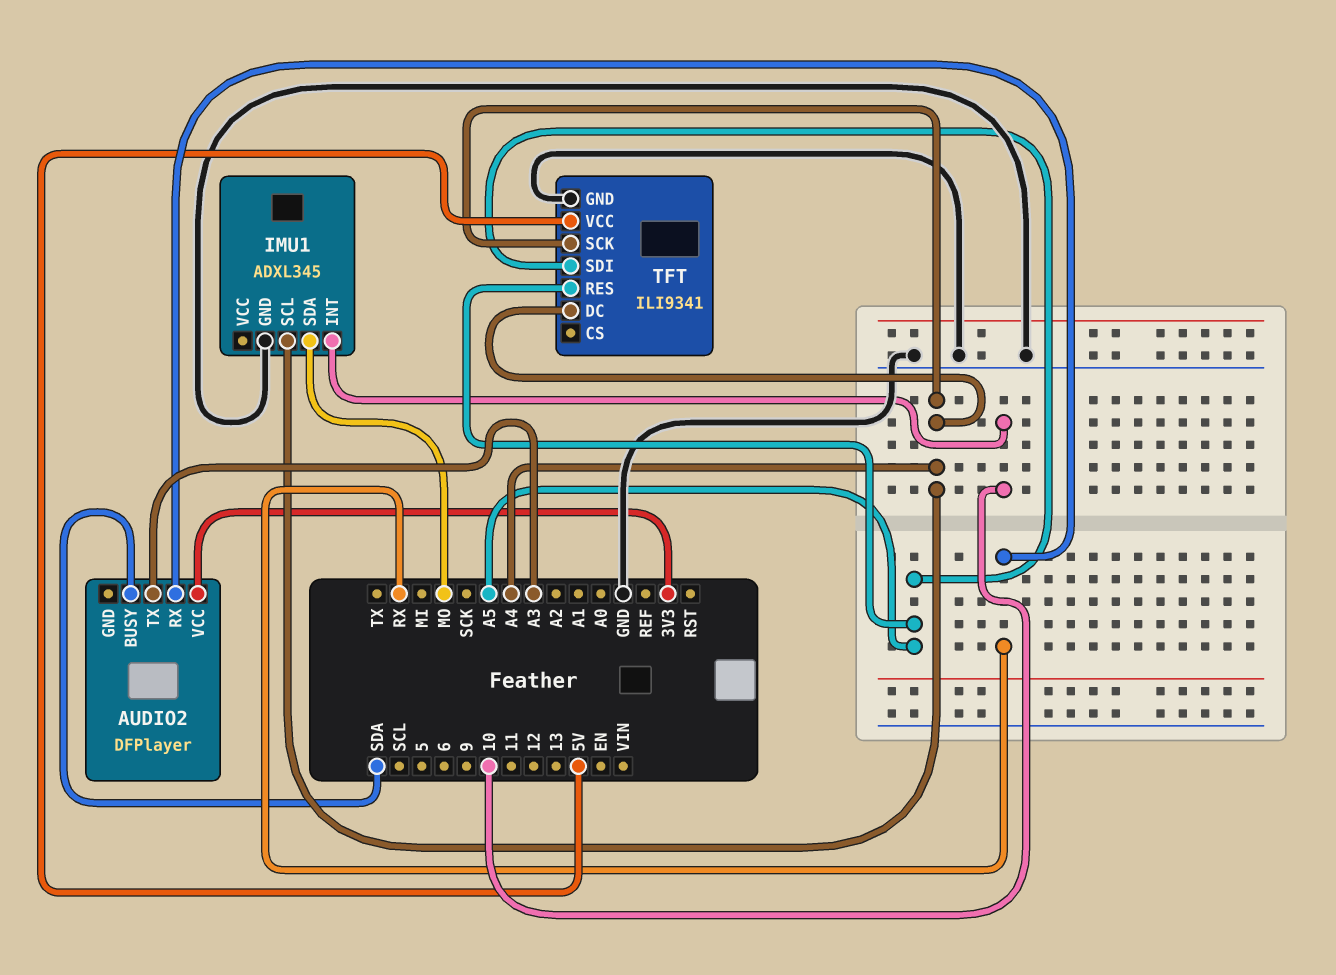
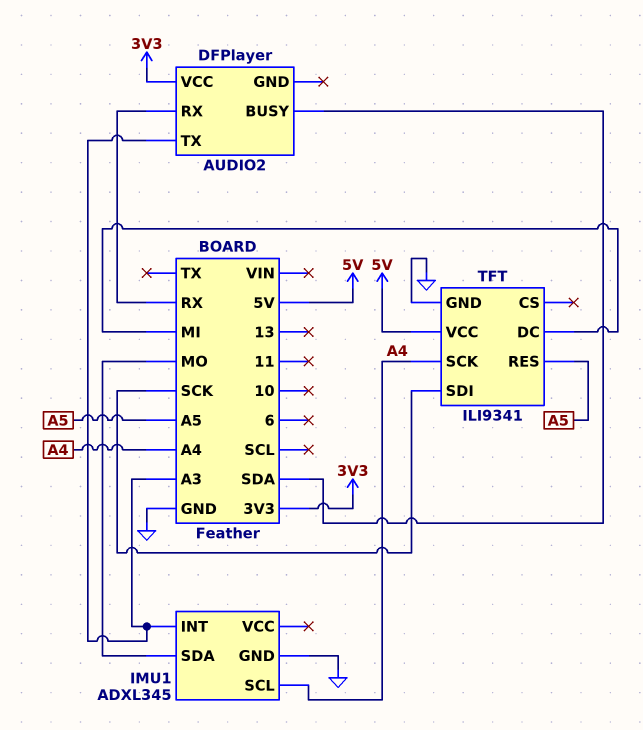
IMU1 pin INT: 10 -> A3
TFT pin DC: A4 -> MI
TFT pin SDI: A5 -> SCK

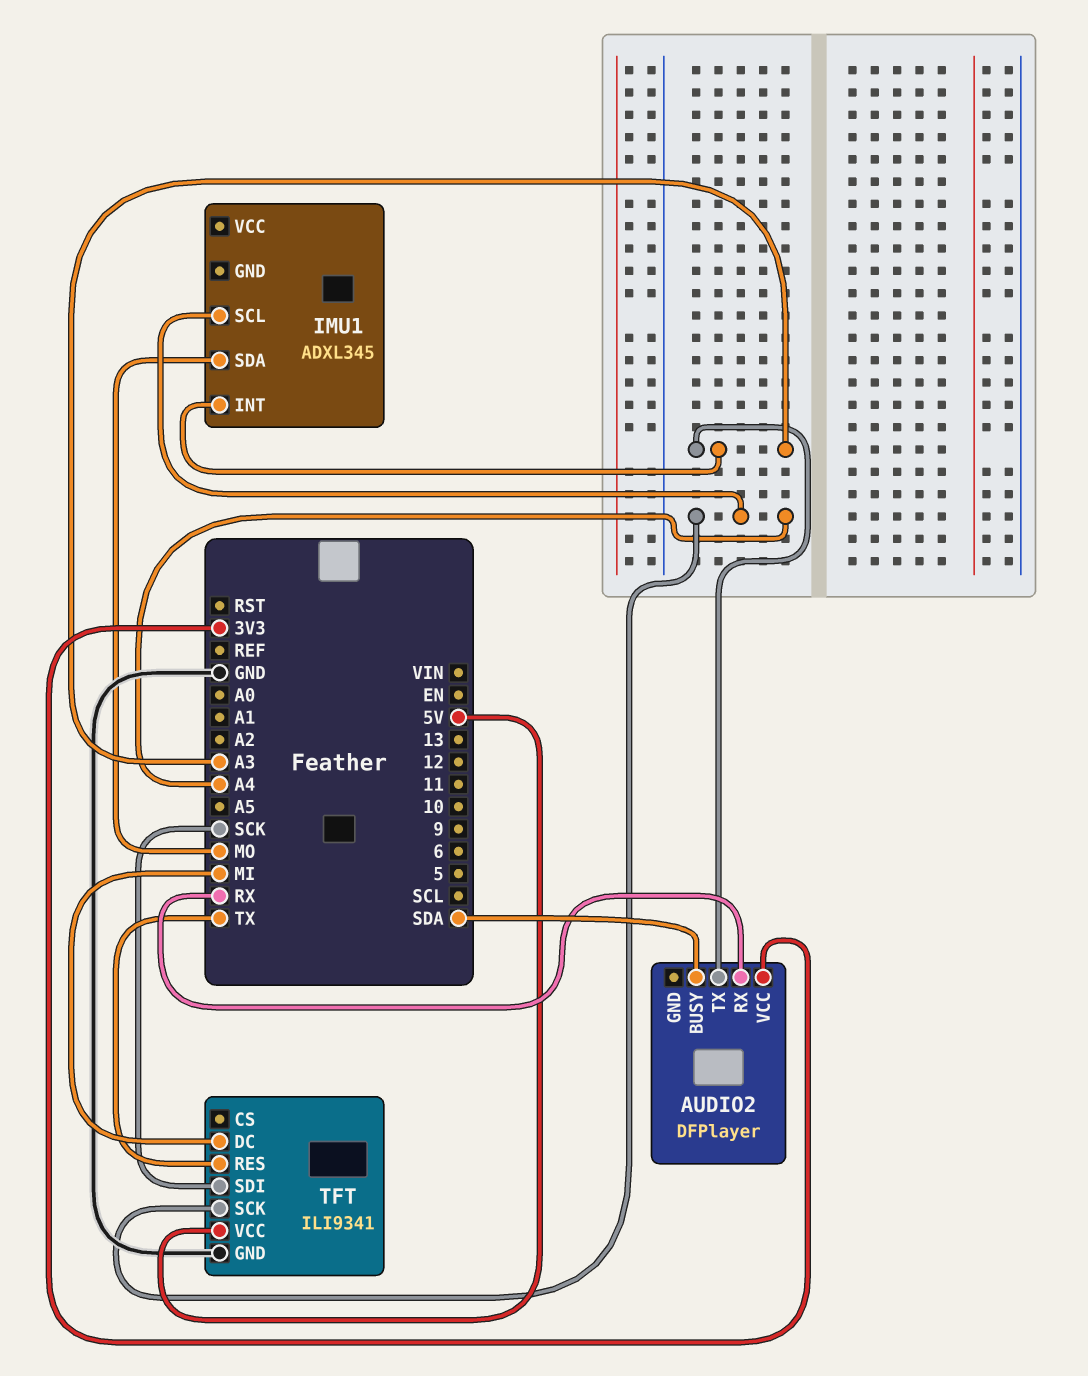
IMU1 pin GND: GND -> none
TFT pin RES: A5 -> TX

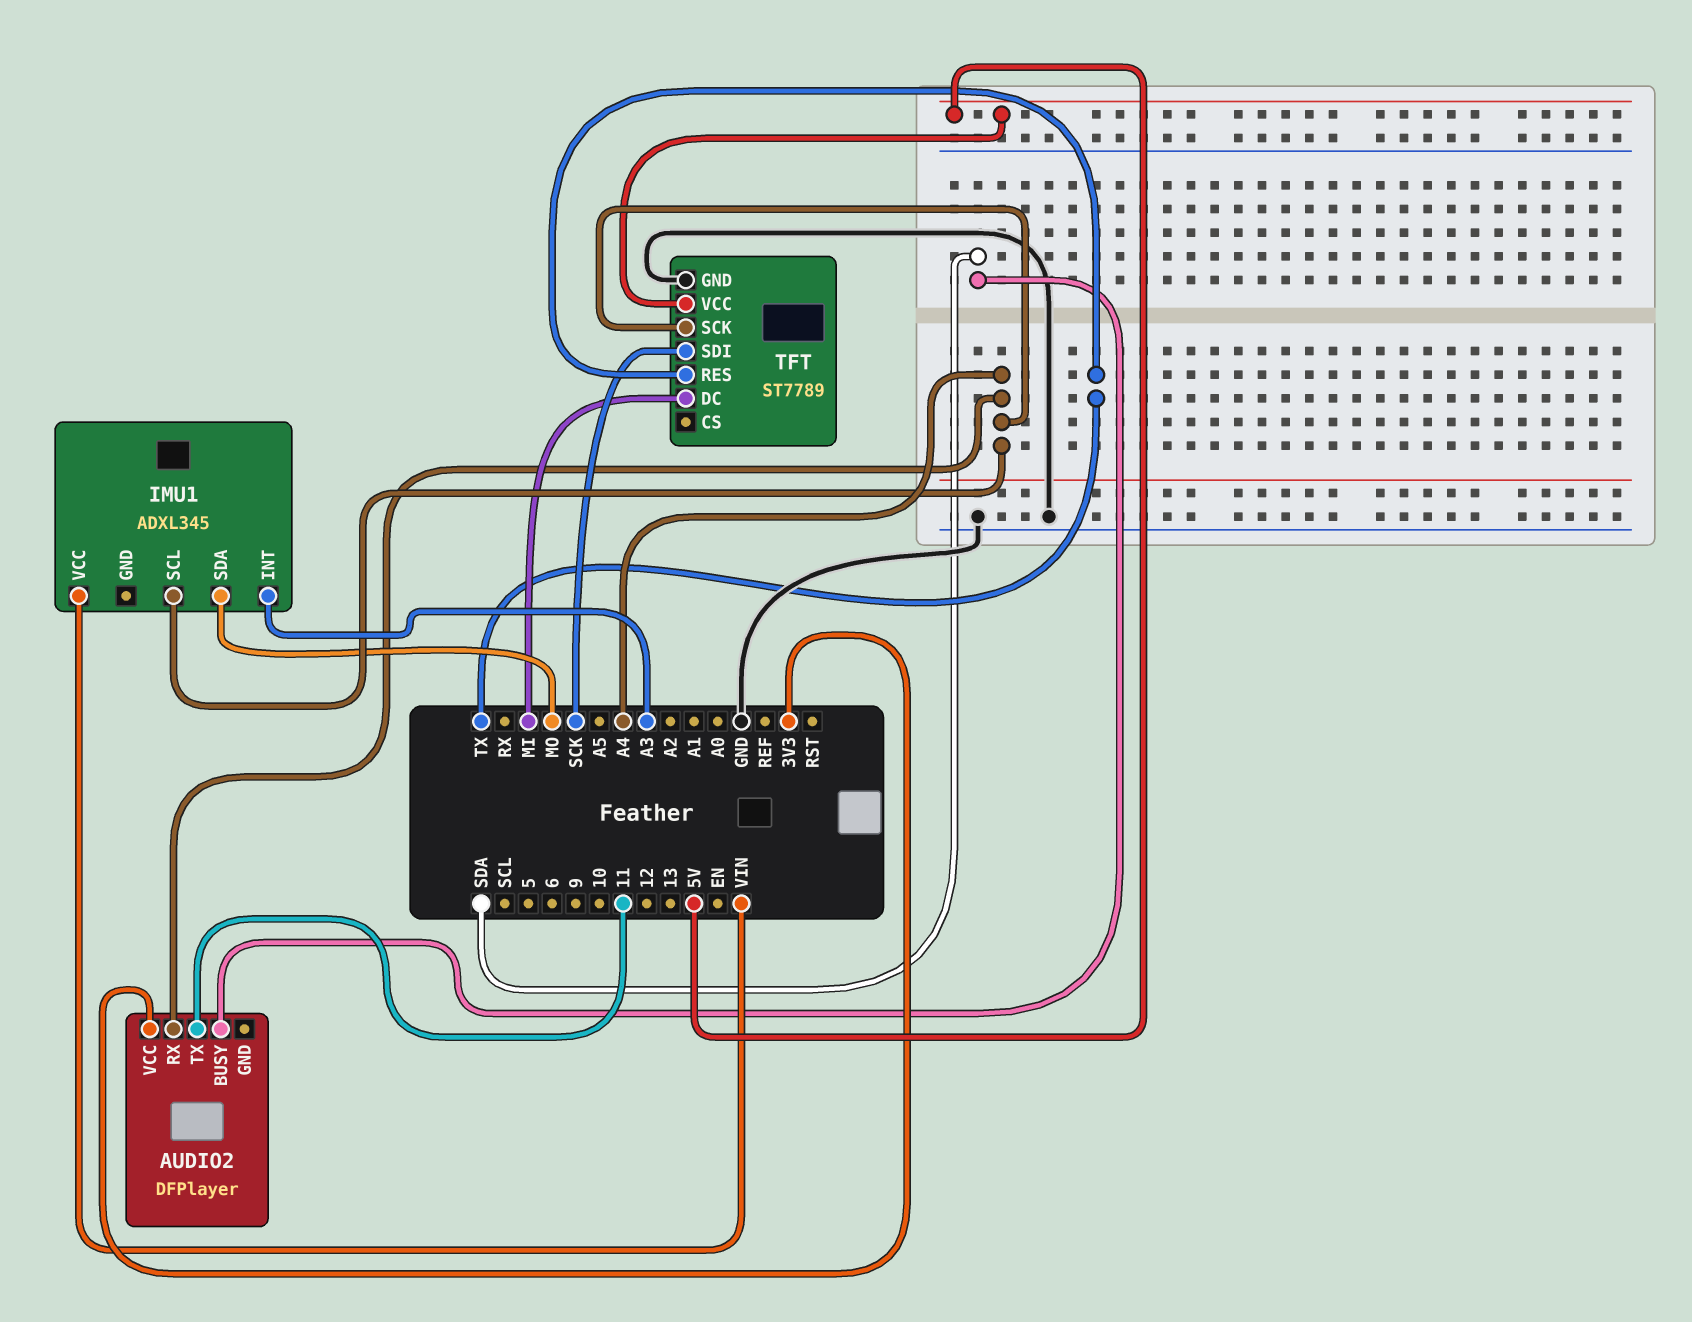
AUDIO2 pin RX: RX -> A4
AUDIO2 pin TX: A3 -> 11
IMU1 pin VCC: none -> VIN
TFT: ILI9341 -> ST7789

